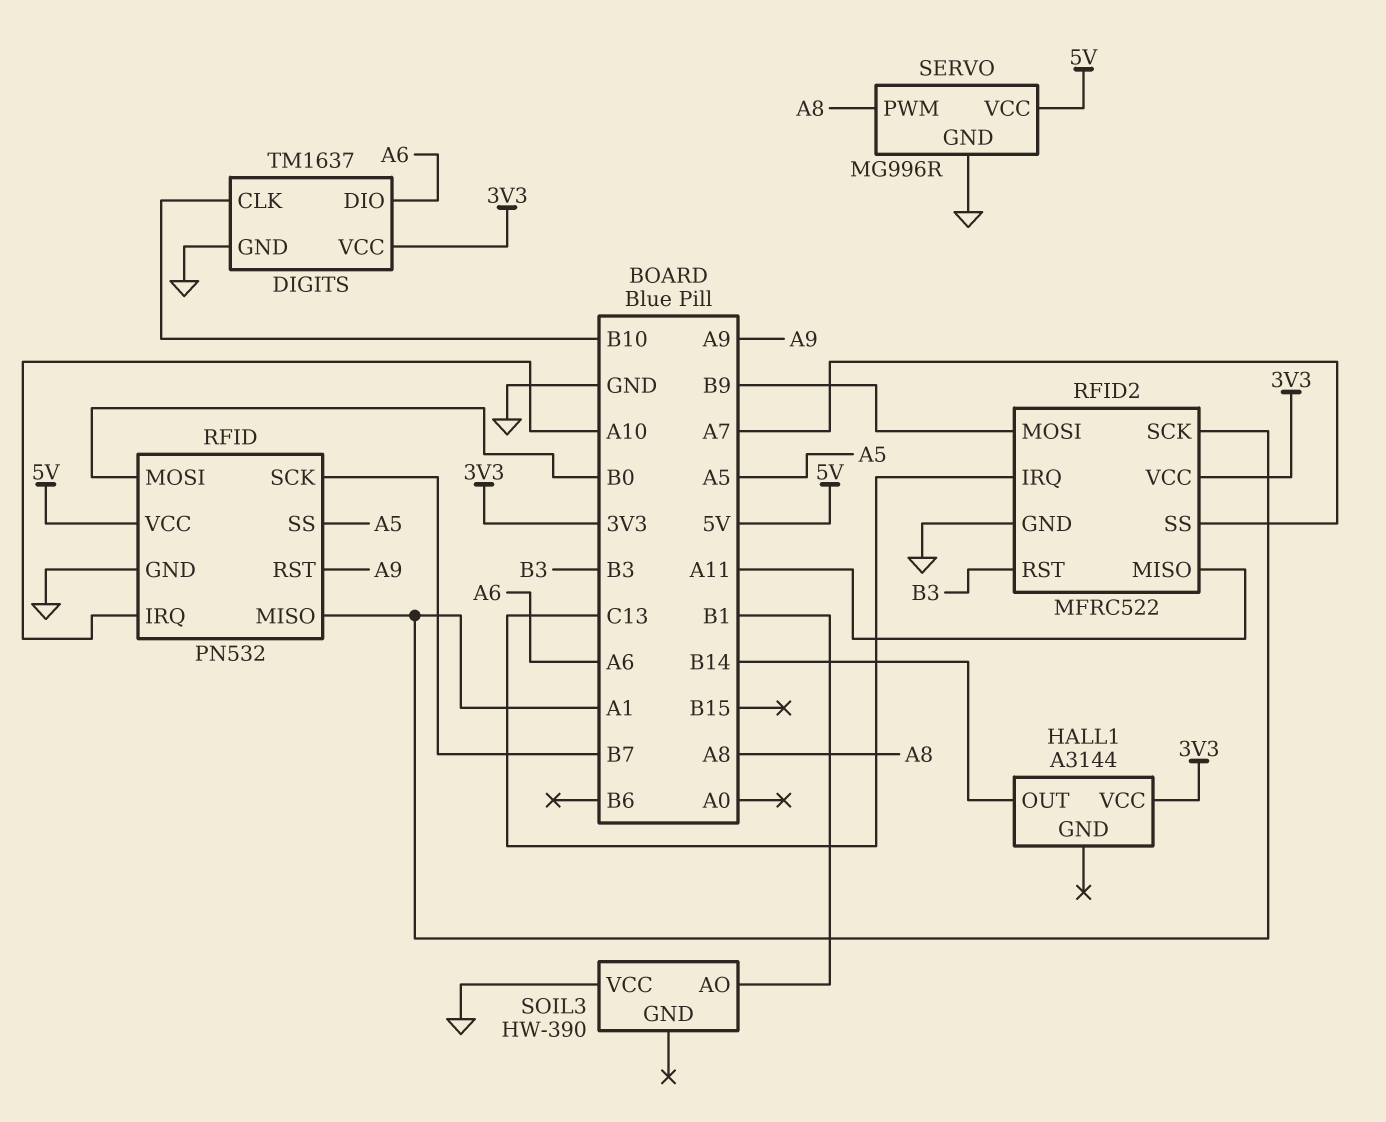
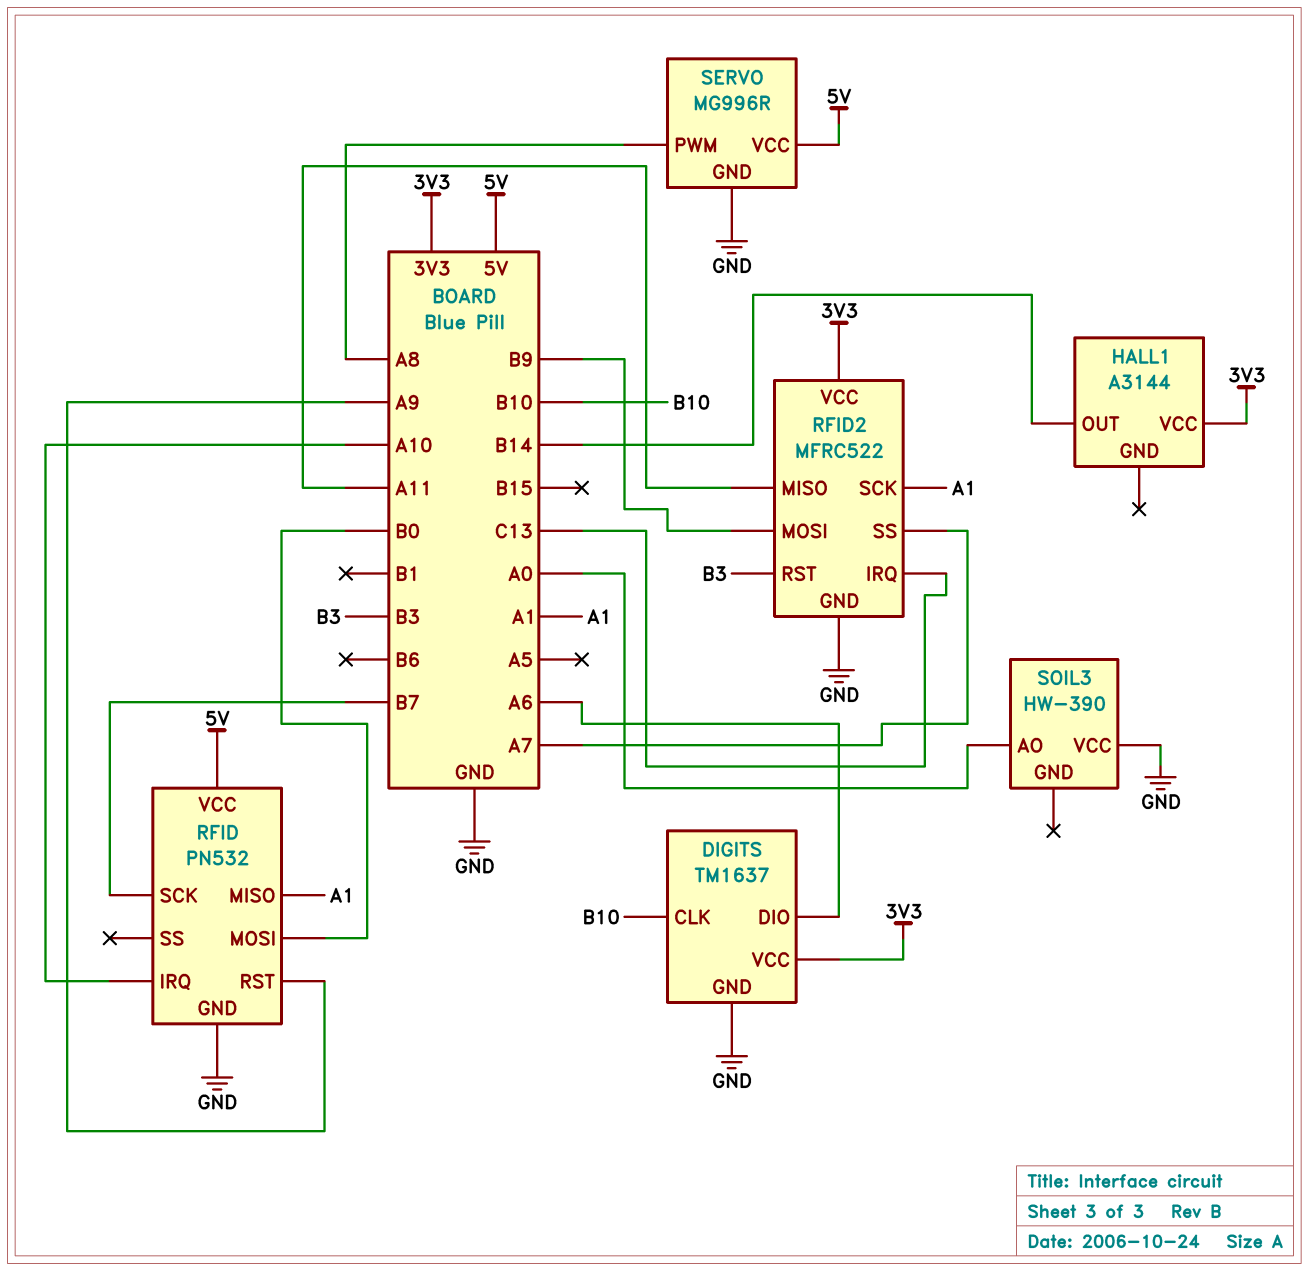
RFID pin SS: A5 -> none
SOIL3 pin AO: B1 -> A0

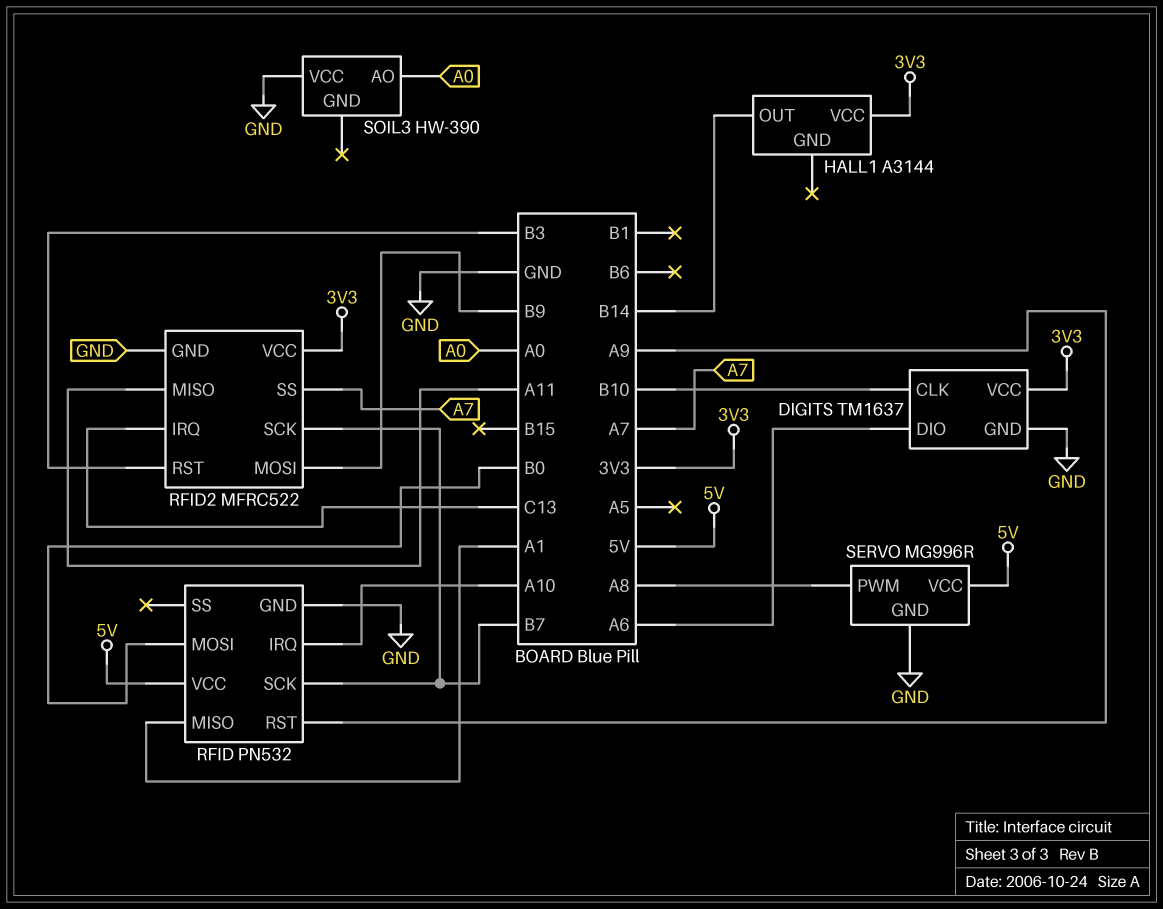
RFID2 pin SCK: A1 -> B7

